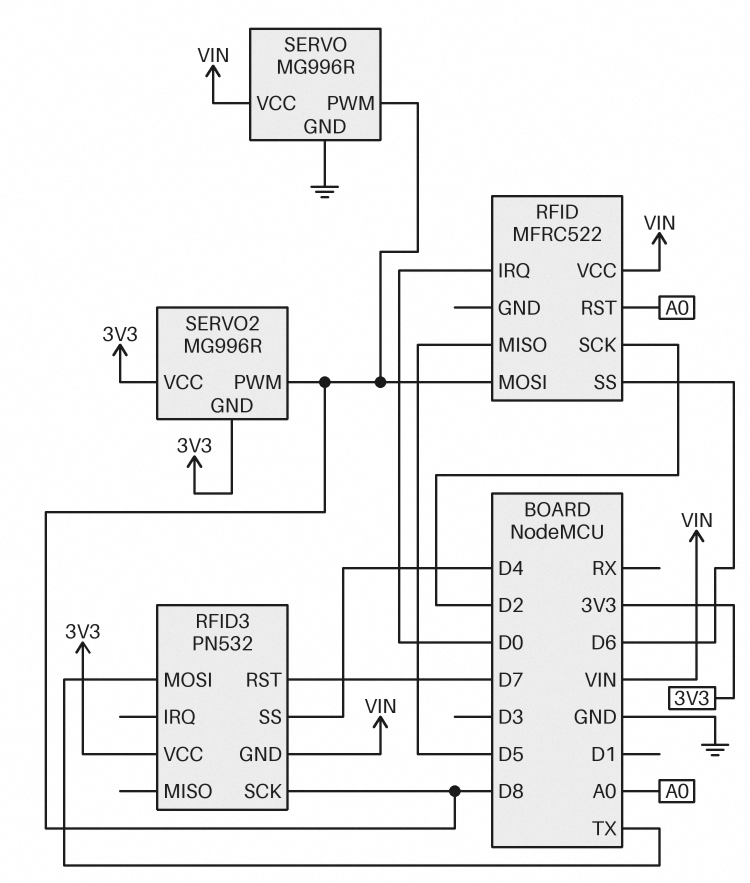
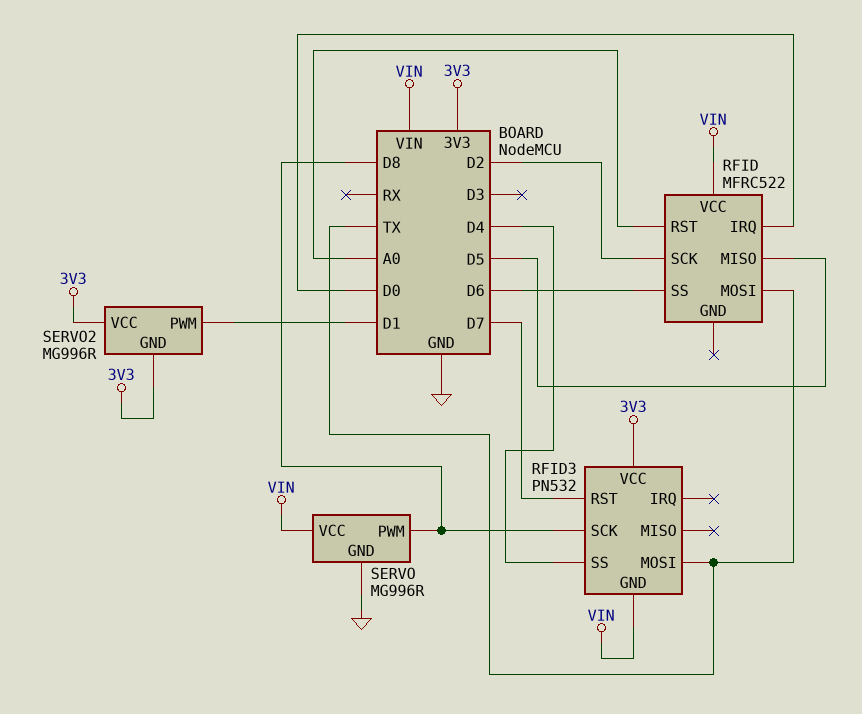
RFID pin MOSI: D8 -> TX
SERVO2 pin PWM: D8 -> D1

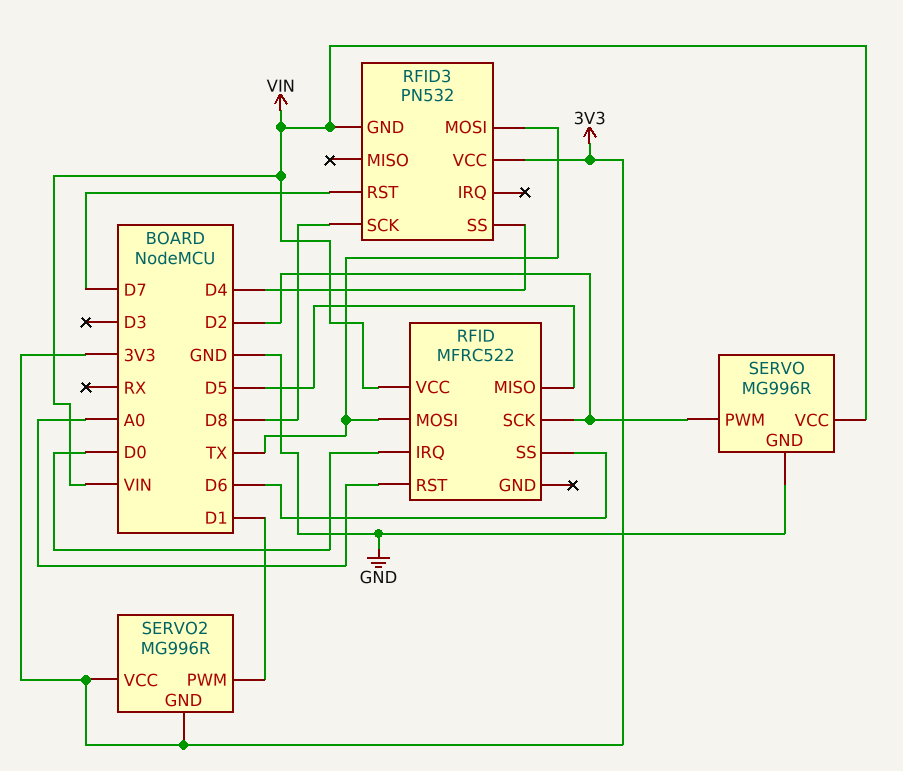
SERVO pin PWM: D8 -> D2

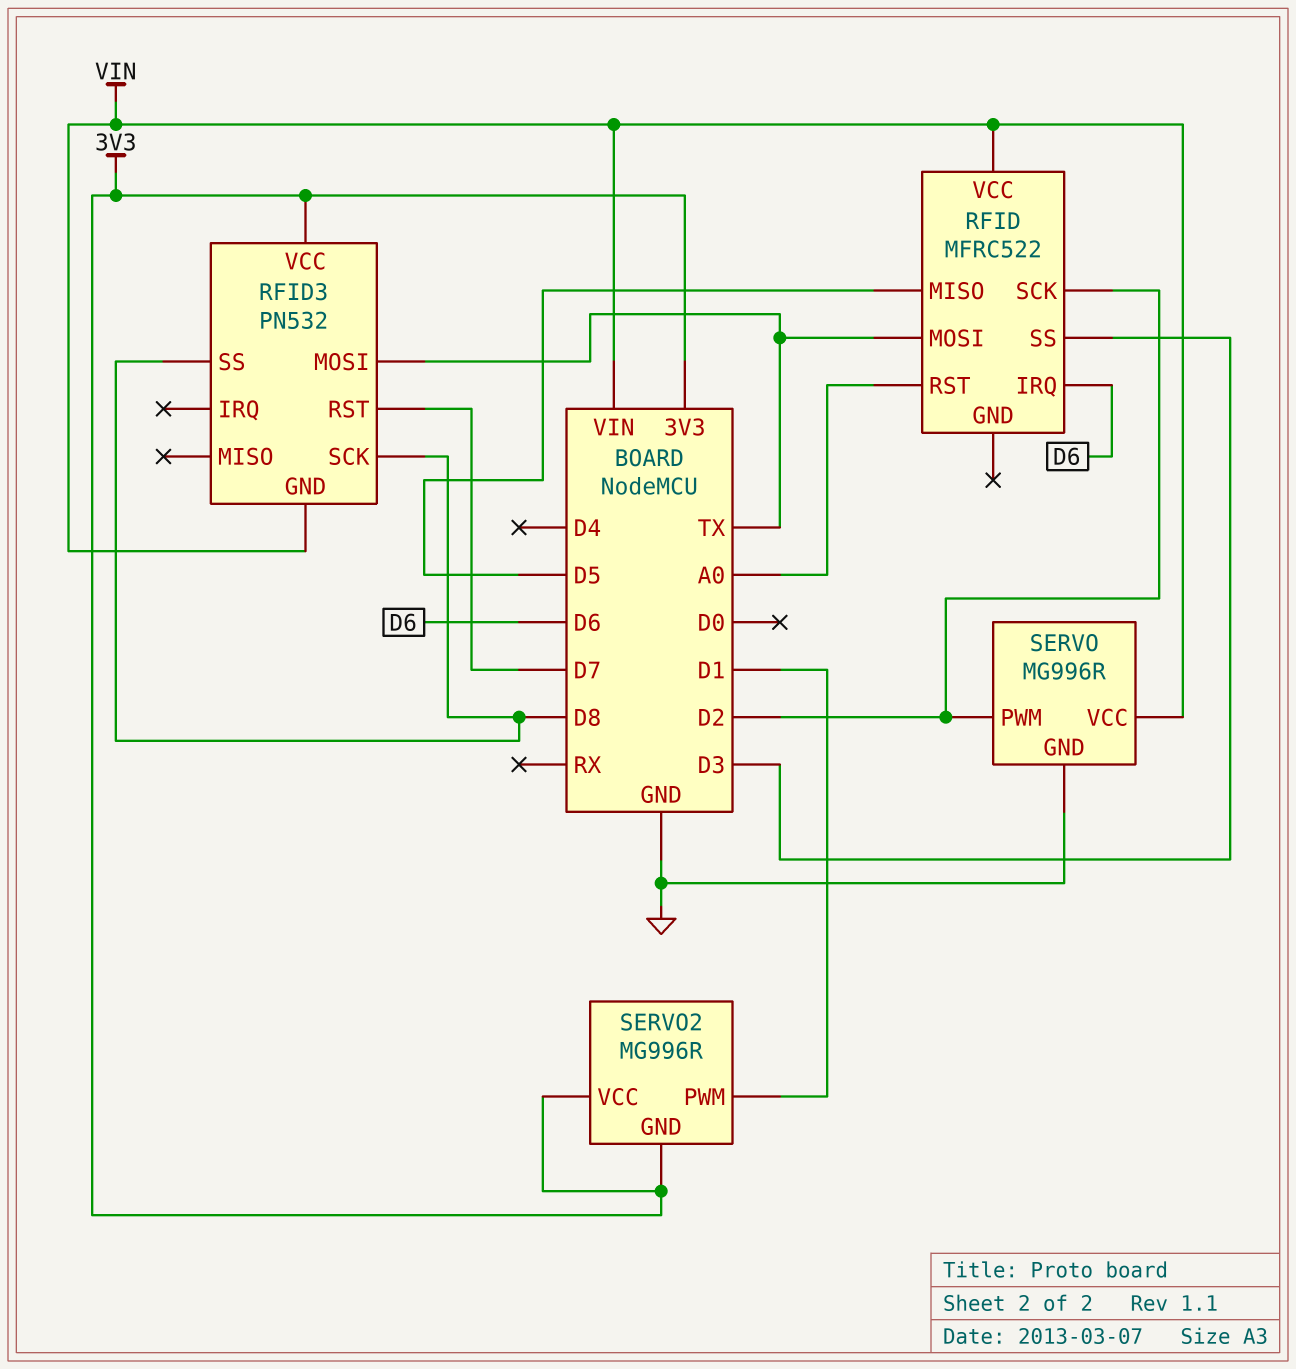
RFID pin IRQ: D0 -> D6
RFID pin SS: D6 -> D3
RFID3 pin SS: D4 -> D8

